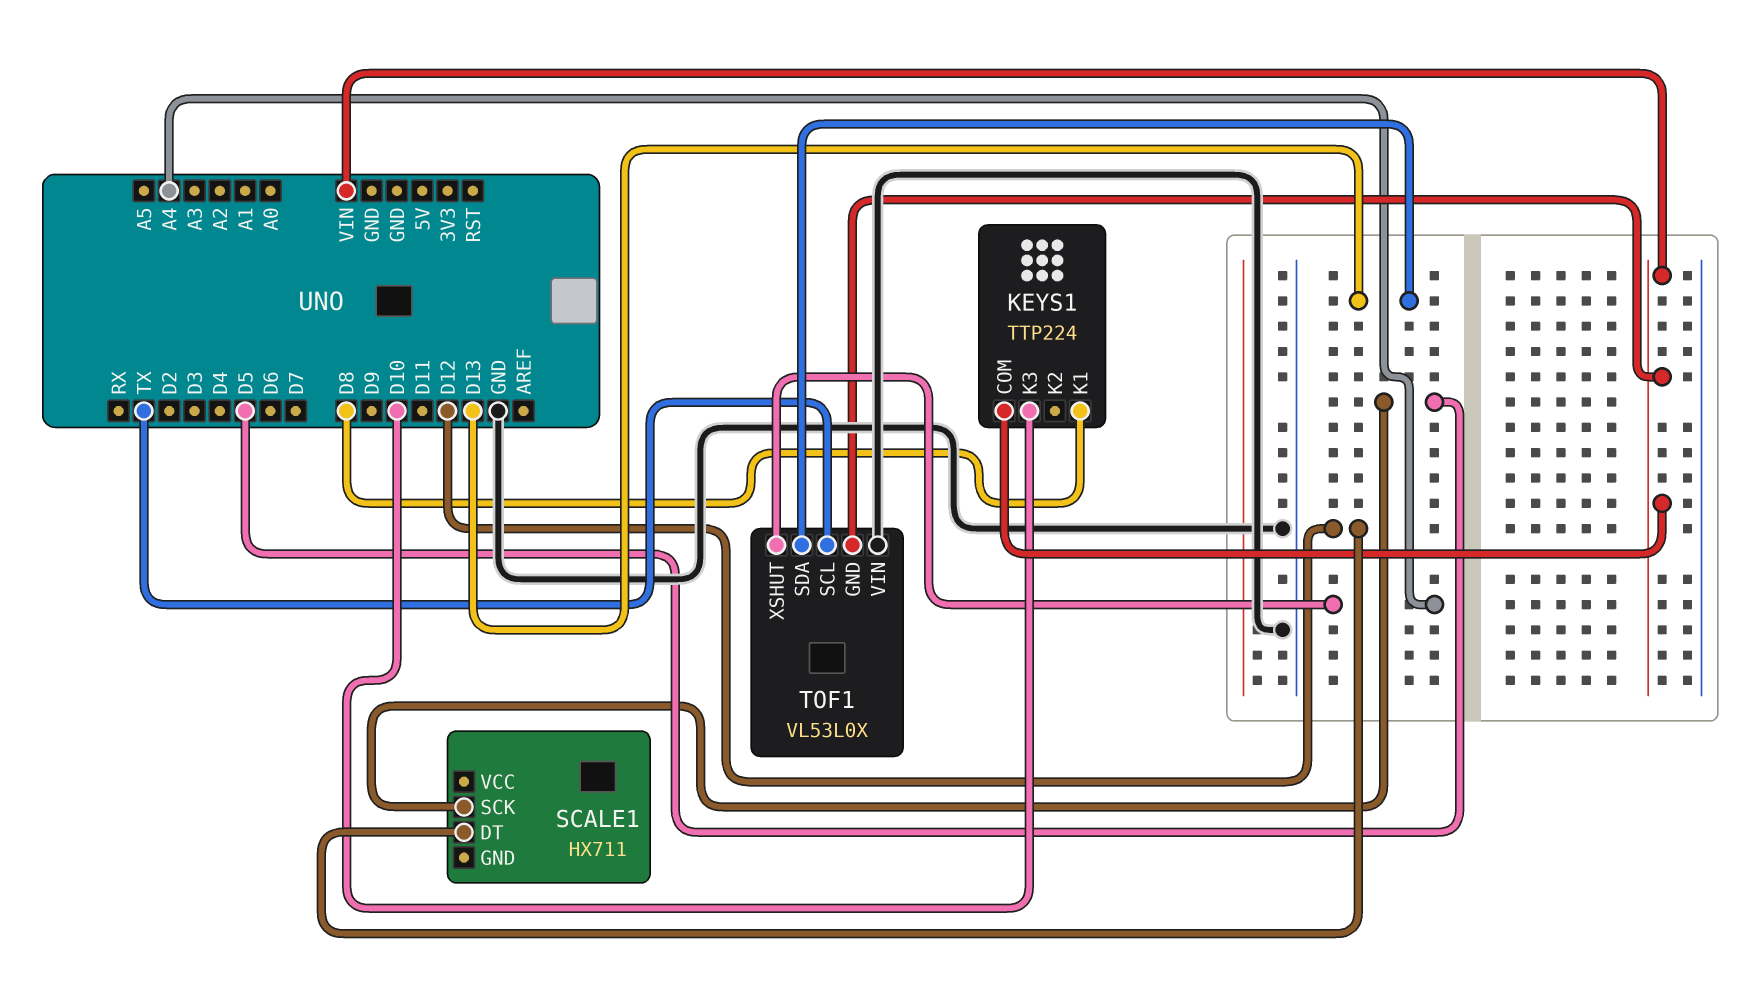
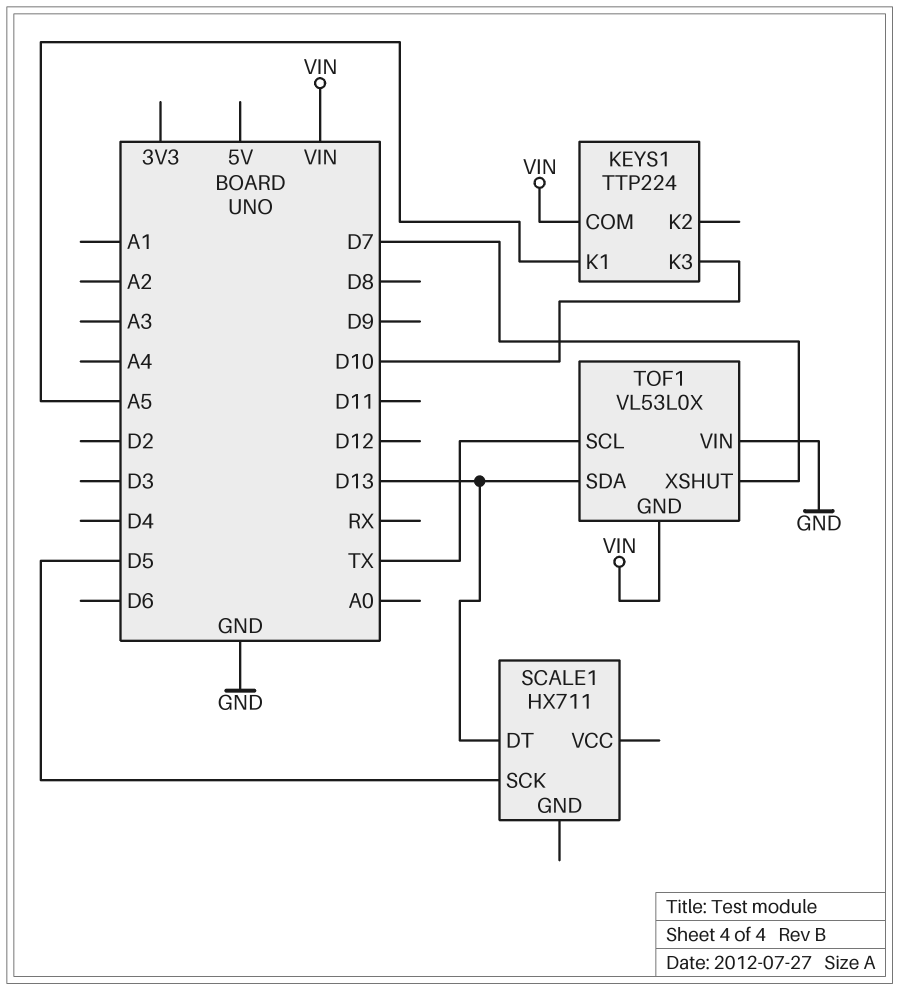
KEYS1 pin K1: D8 -> A5
SCALE1 pin DT: D12 -> D13
TOF1 pin XSHUT: A4 -> D7

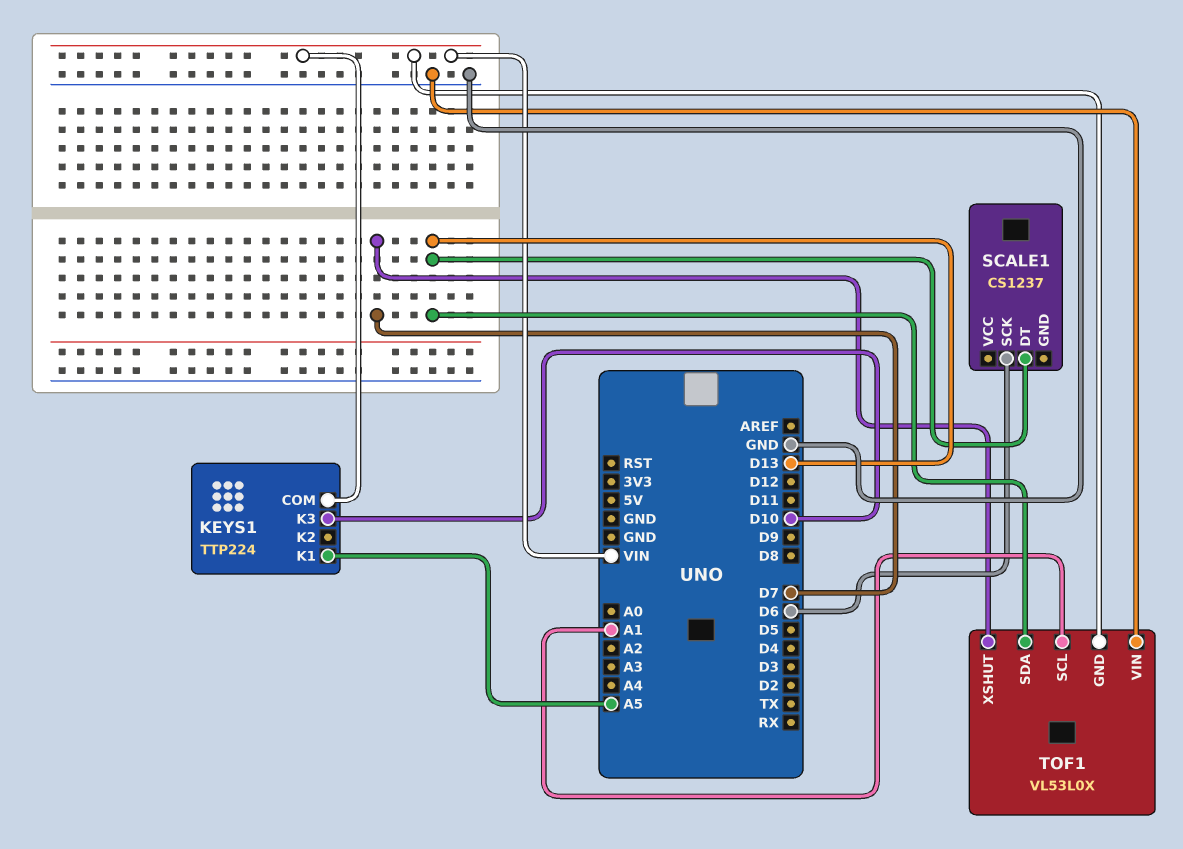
SCALE1: HX711 -> CS1237
SCALE1 pin SCK: D5 -> D6
TOF1 pin SCL: TX -> A1

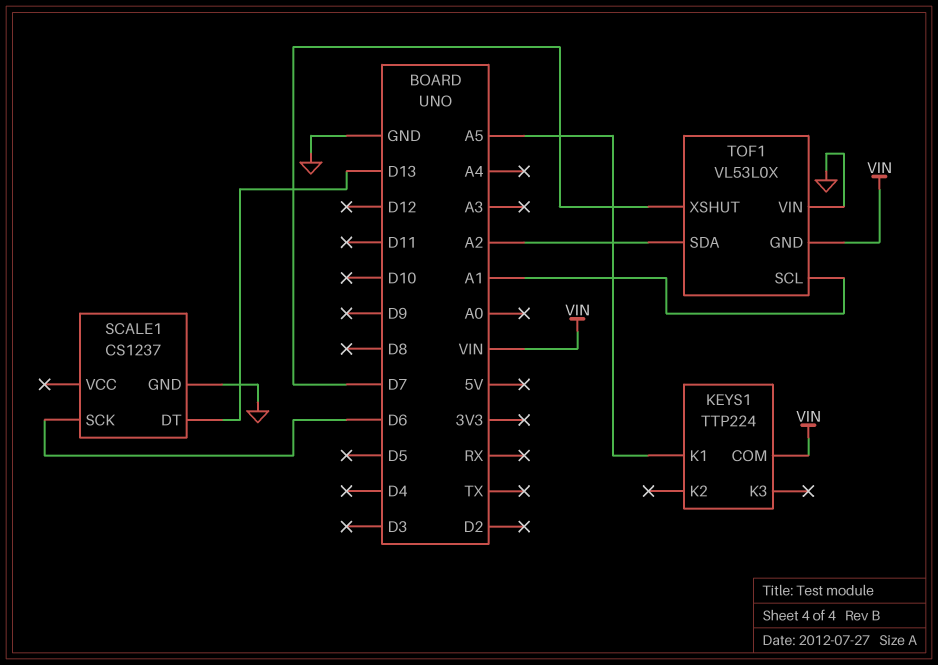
KEYS1 pin K3: D10 -> none
SCALE1 pin GND: none -> GND
TOF1 pin SDA: D13 -> A2

